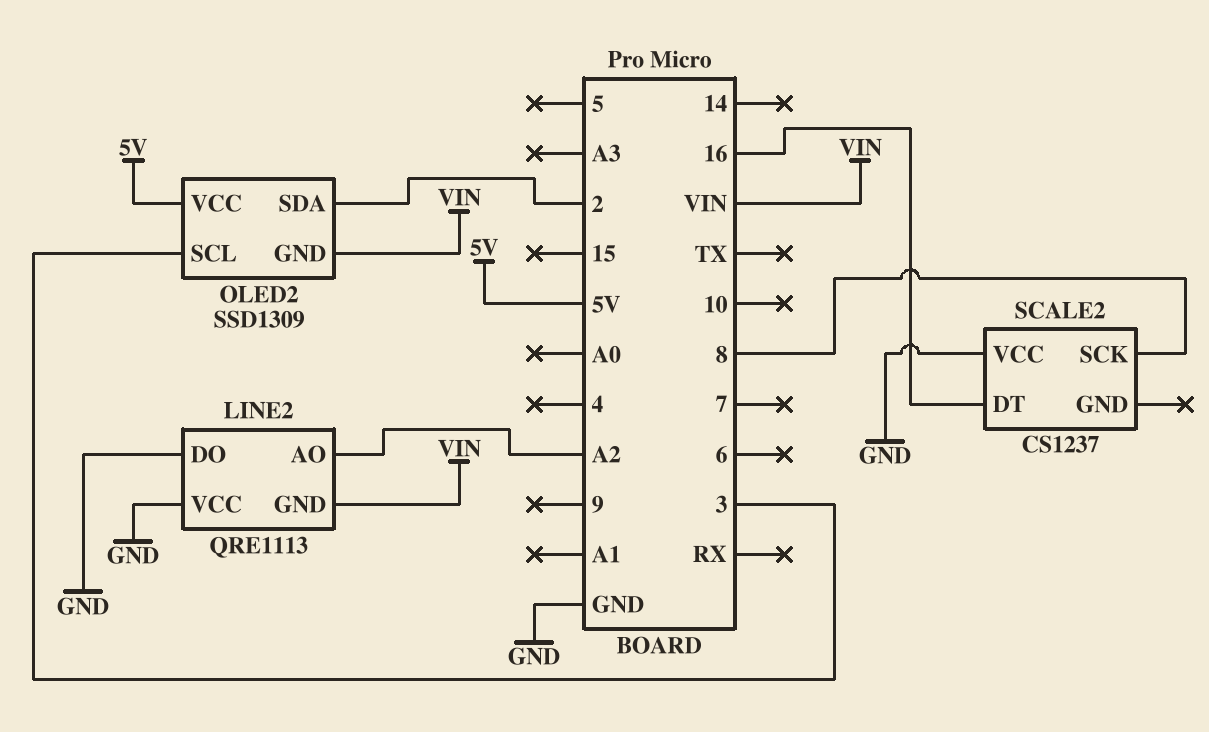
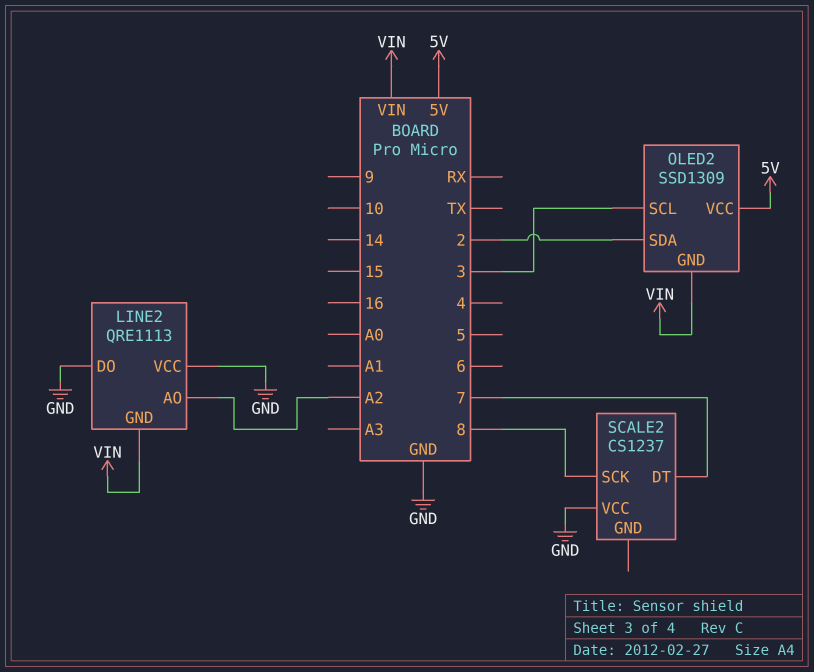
SCALE2 pin DT: 16 -> 7

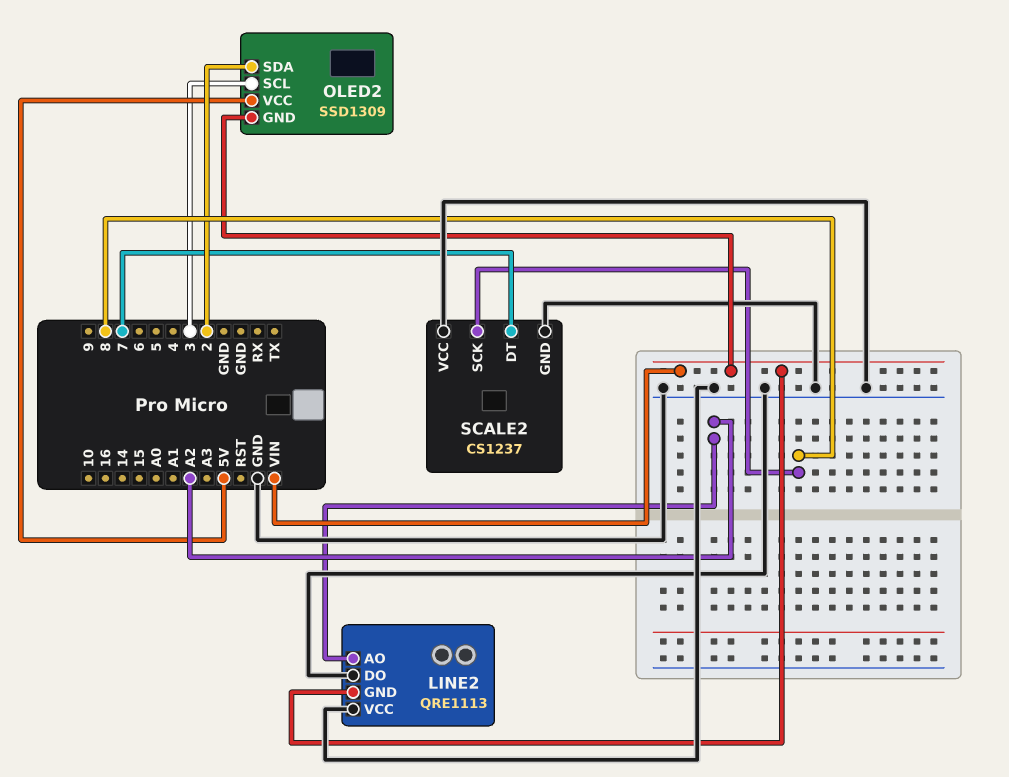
SCALE2 pin GND: none -> GND

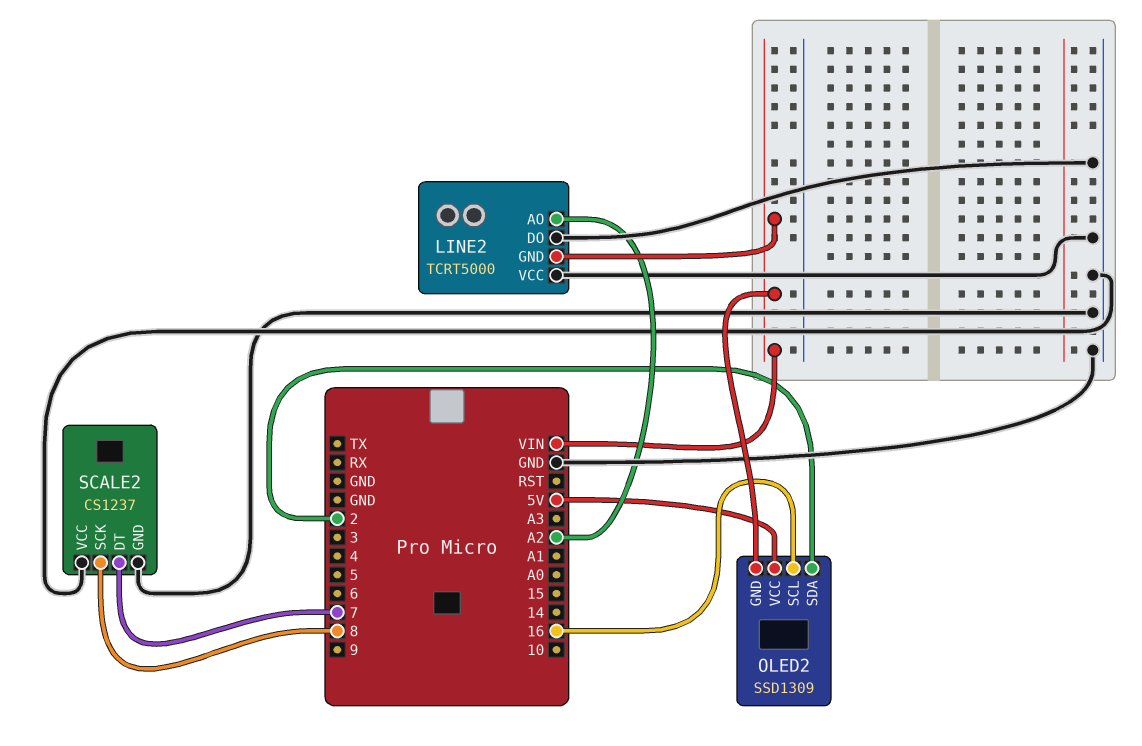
LINE2: QRE1113 -> TCRT5000
OLED2 pin SCL: 3 -> 16

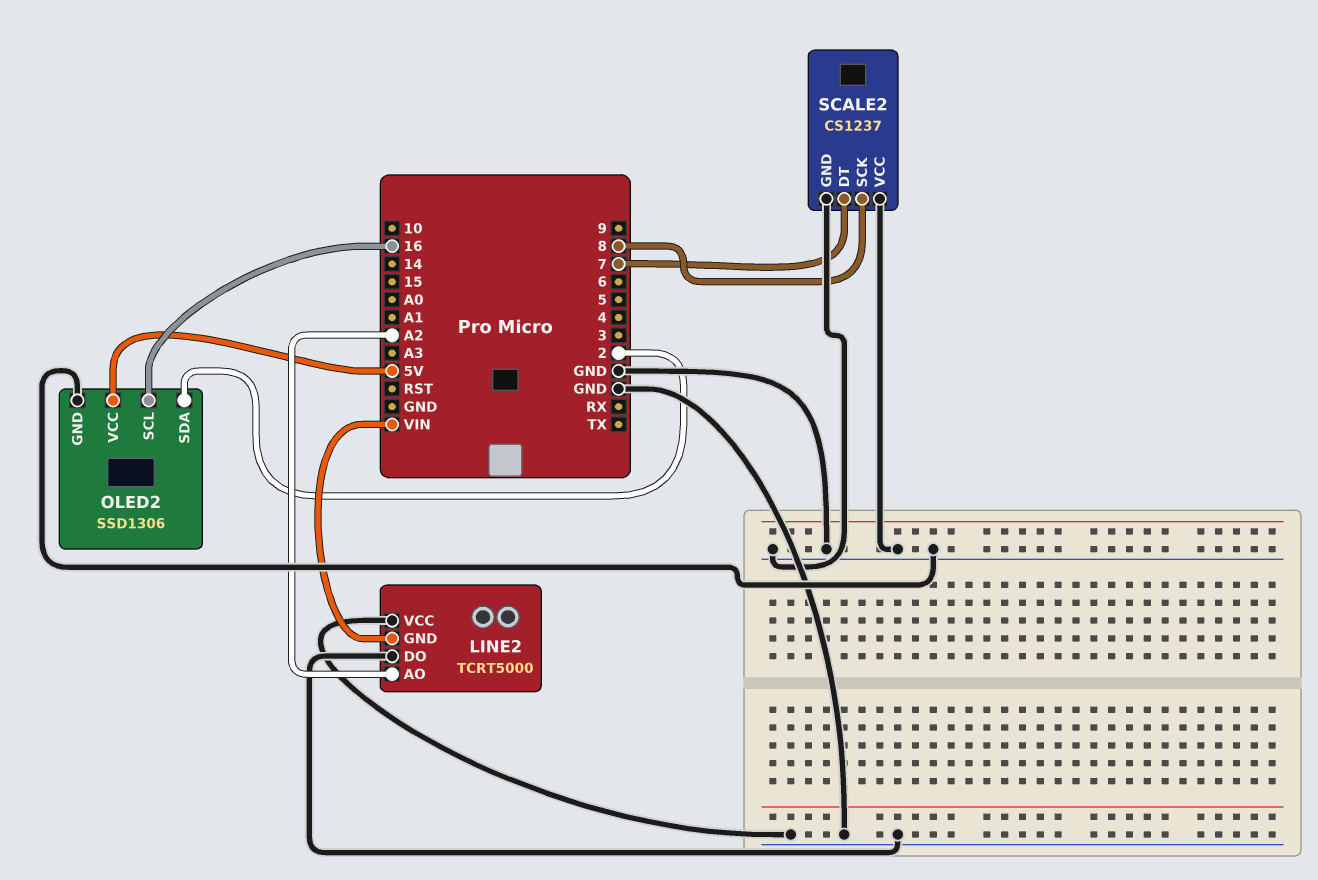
OLED2: SSD1309 -> SSD1306
OLED2 pin GND: VIN -> GND

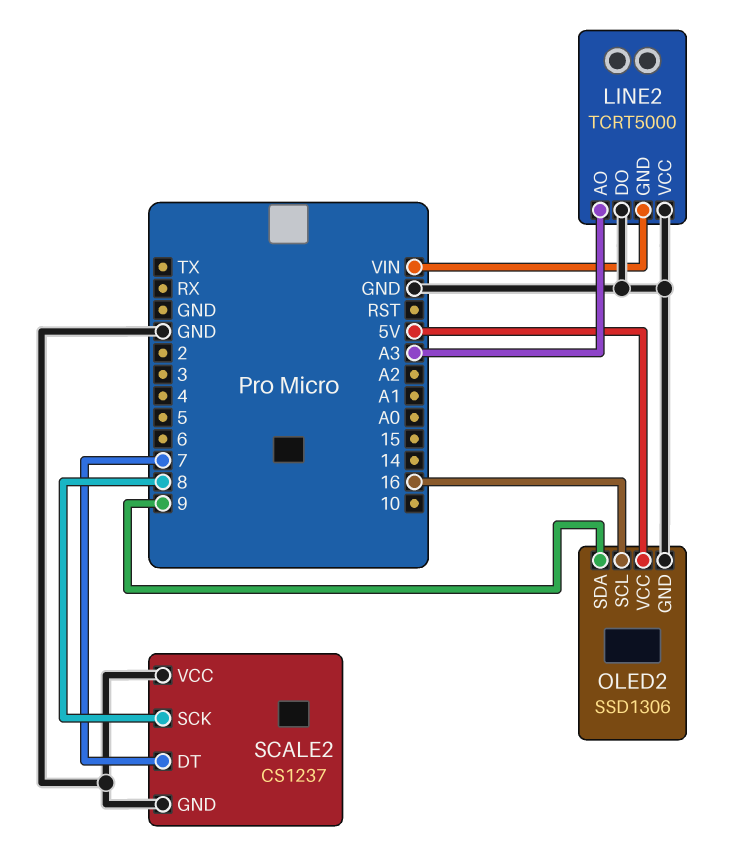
LINE2 pin AO: A2 -> A3
OLED2 pin SDA: 2 -> 9

